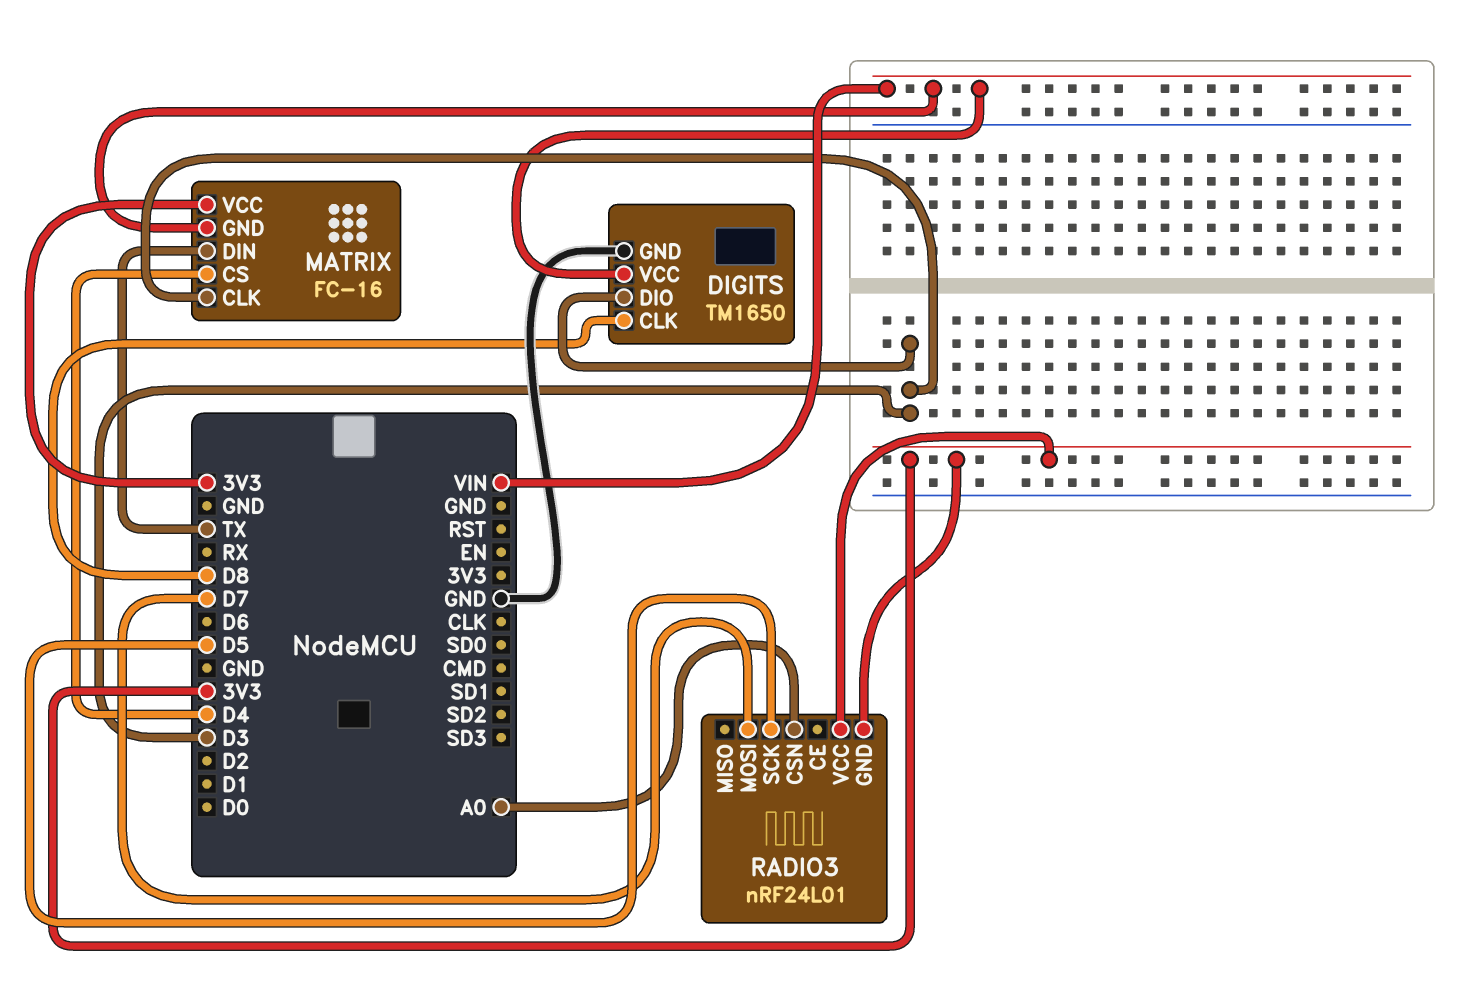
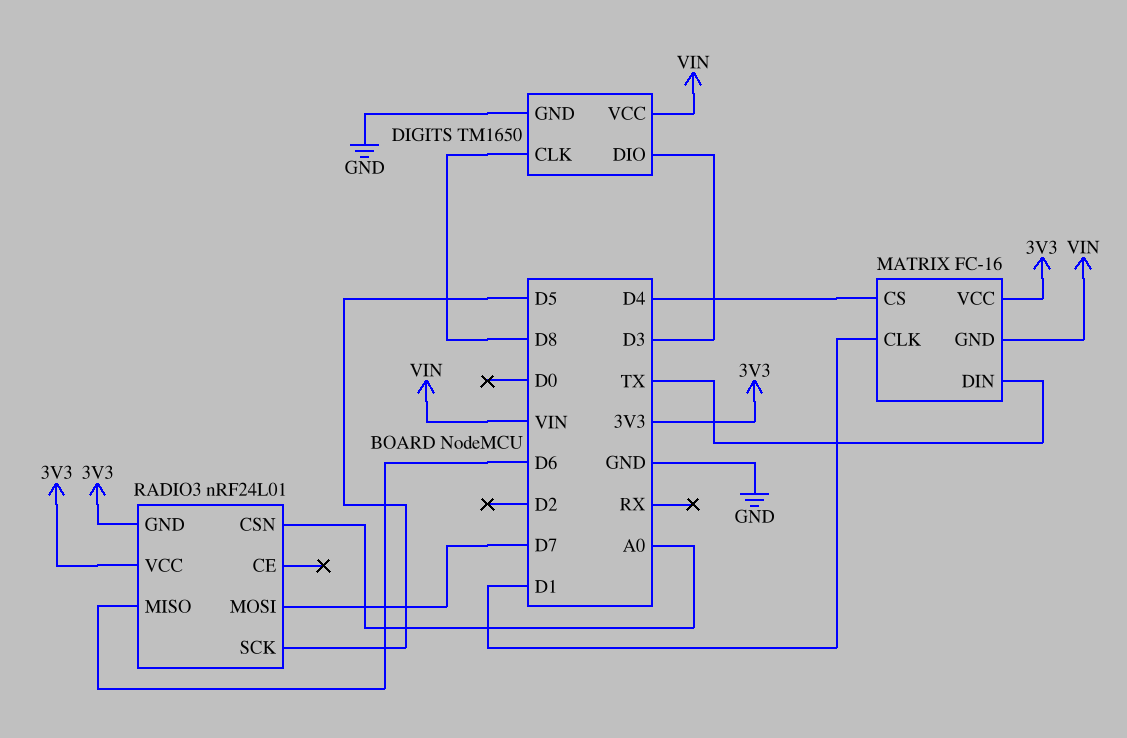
MATRIX pin CLK: D3 -> D1
RADIO3 pin MISO: none -> D6

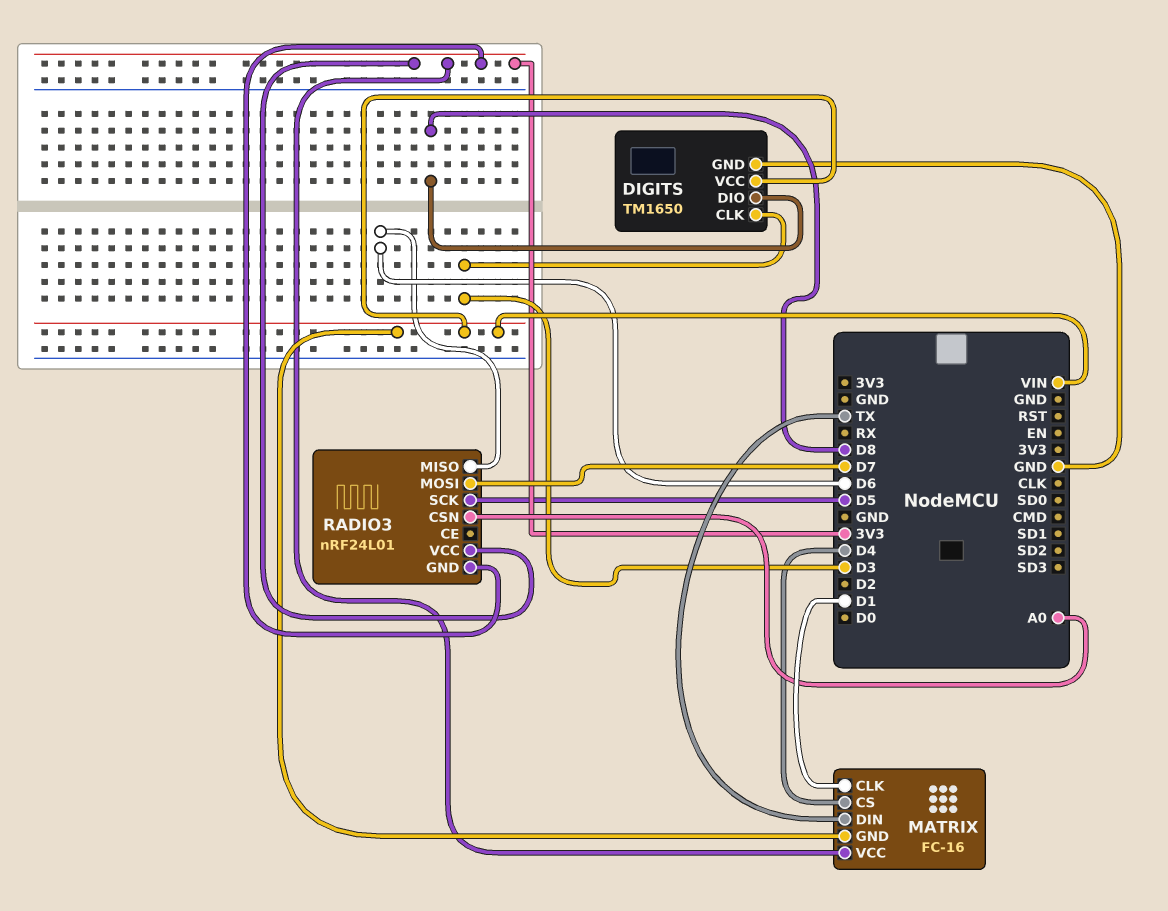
DIGITS pin CLK: D8 -> D3
DIGITS pin DIO: D3 -> D8

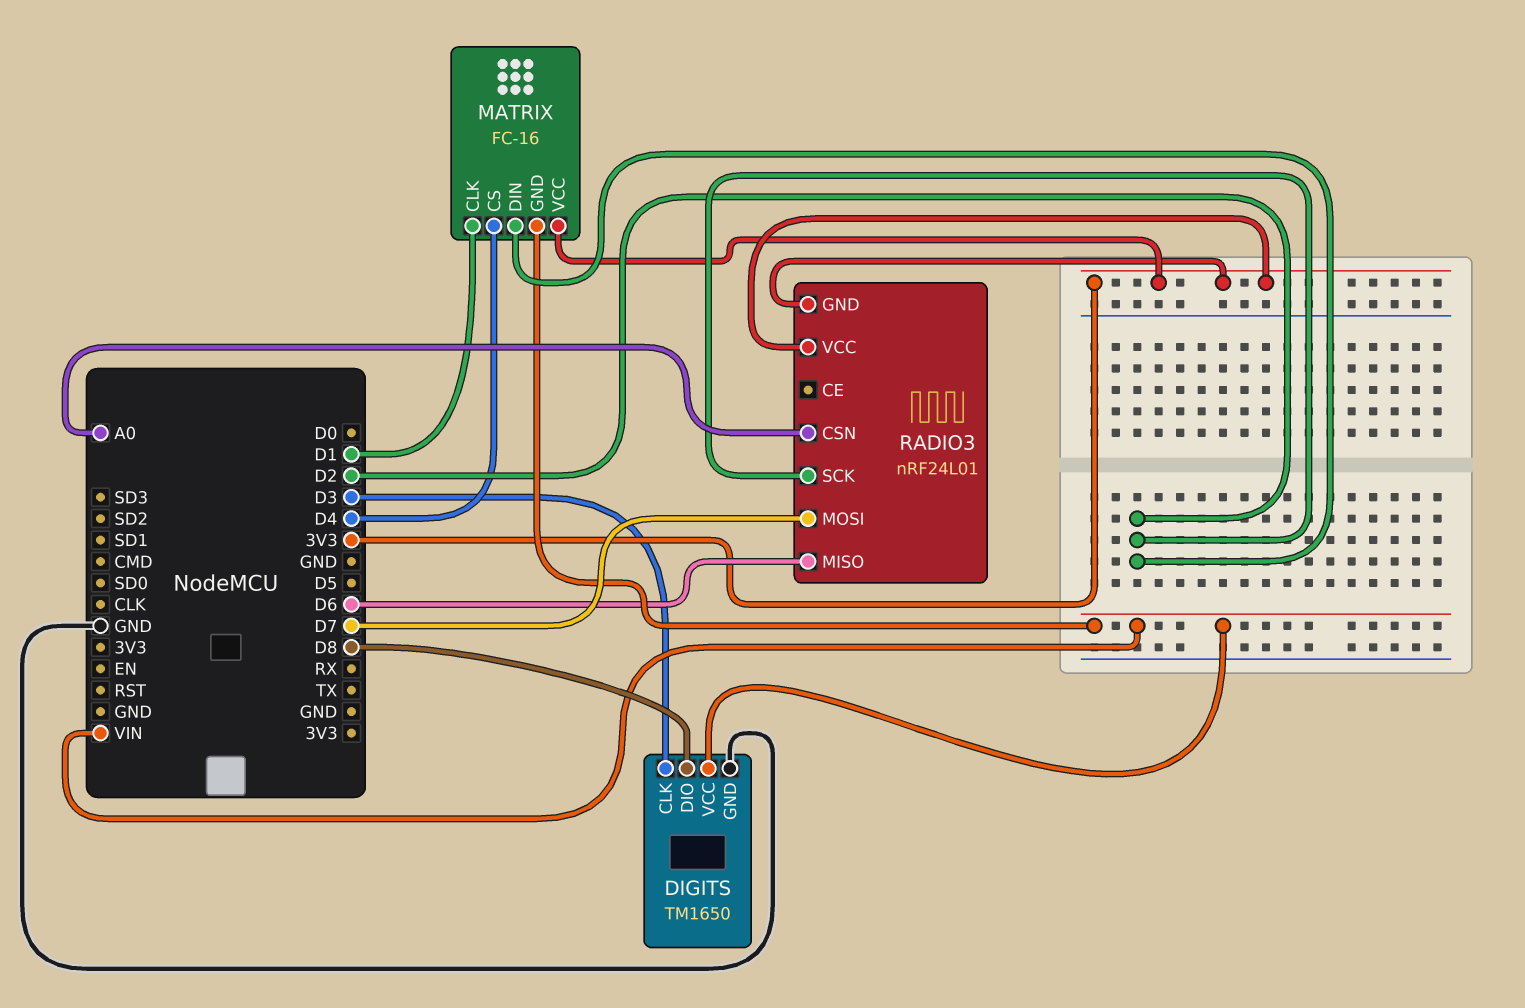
MATRIX pin DIN: TX -> D2
RADIO3 pin SCK: D5 -> D2

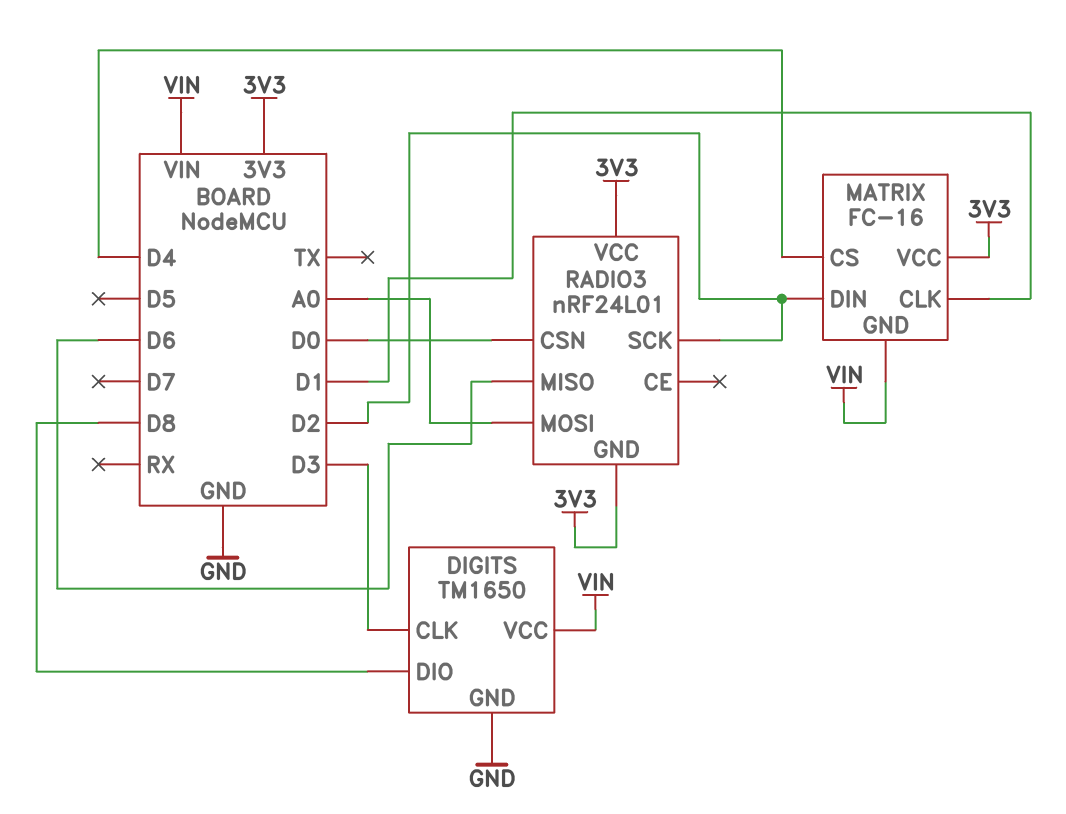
RADIO3 pin CSN: A0 -> D0
RADIO3 pin MOSI: D7 -> A0

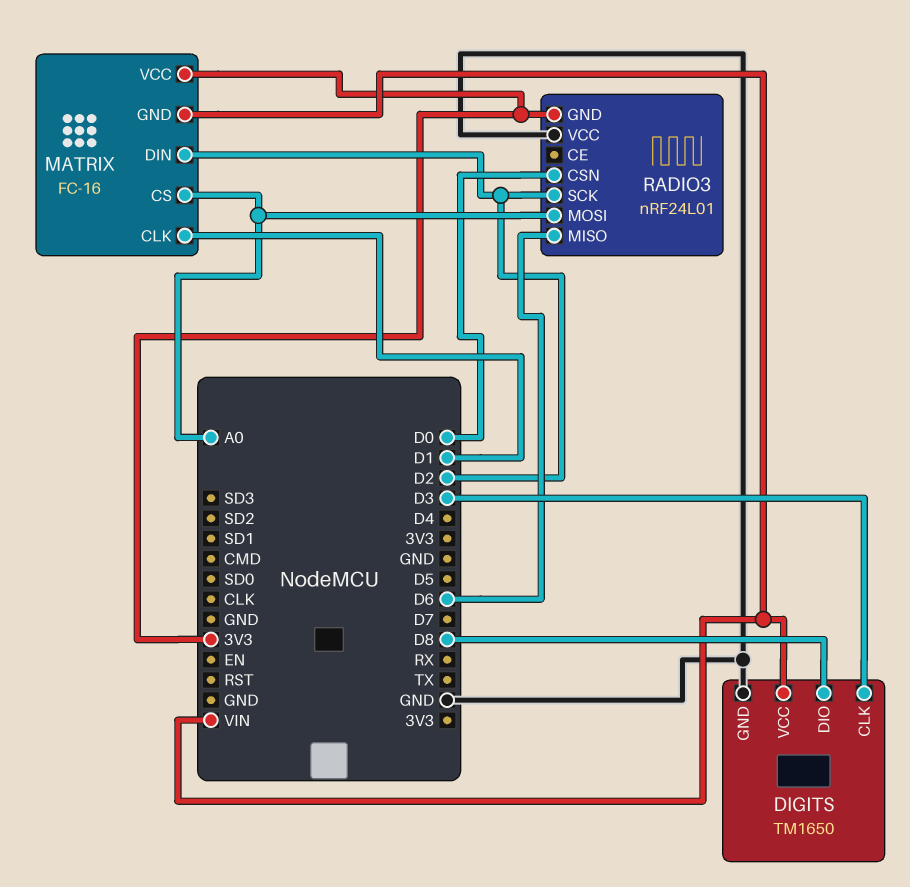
MATRIX pin CS: D4 -> A0
RADIO3 pin VCC: 3V3 -> GND

